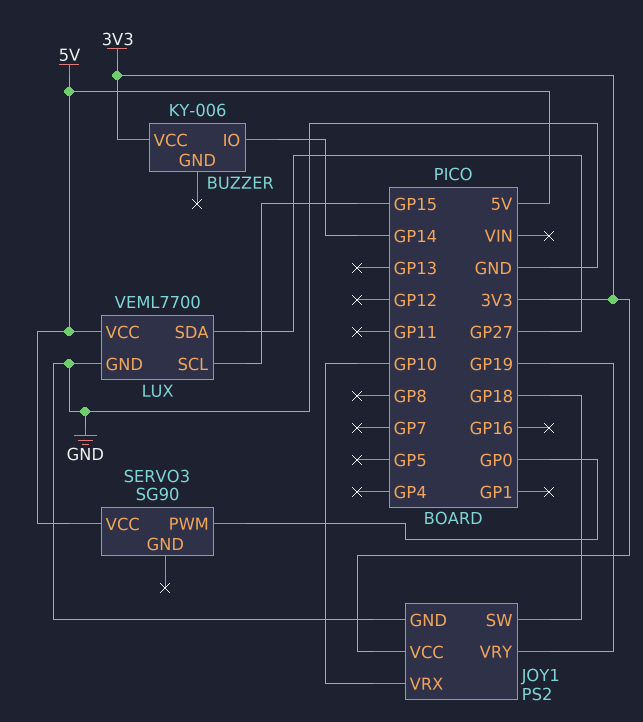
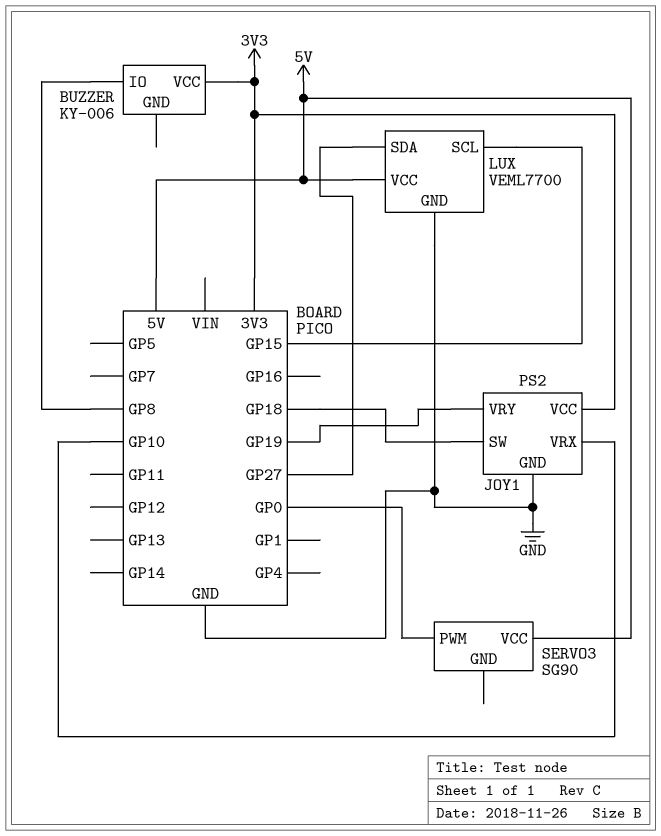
BUZZER pin IO: GP14 -> GP8

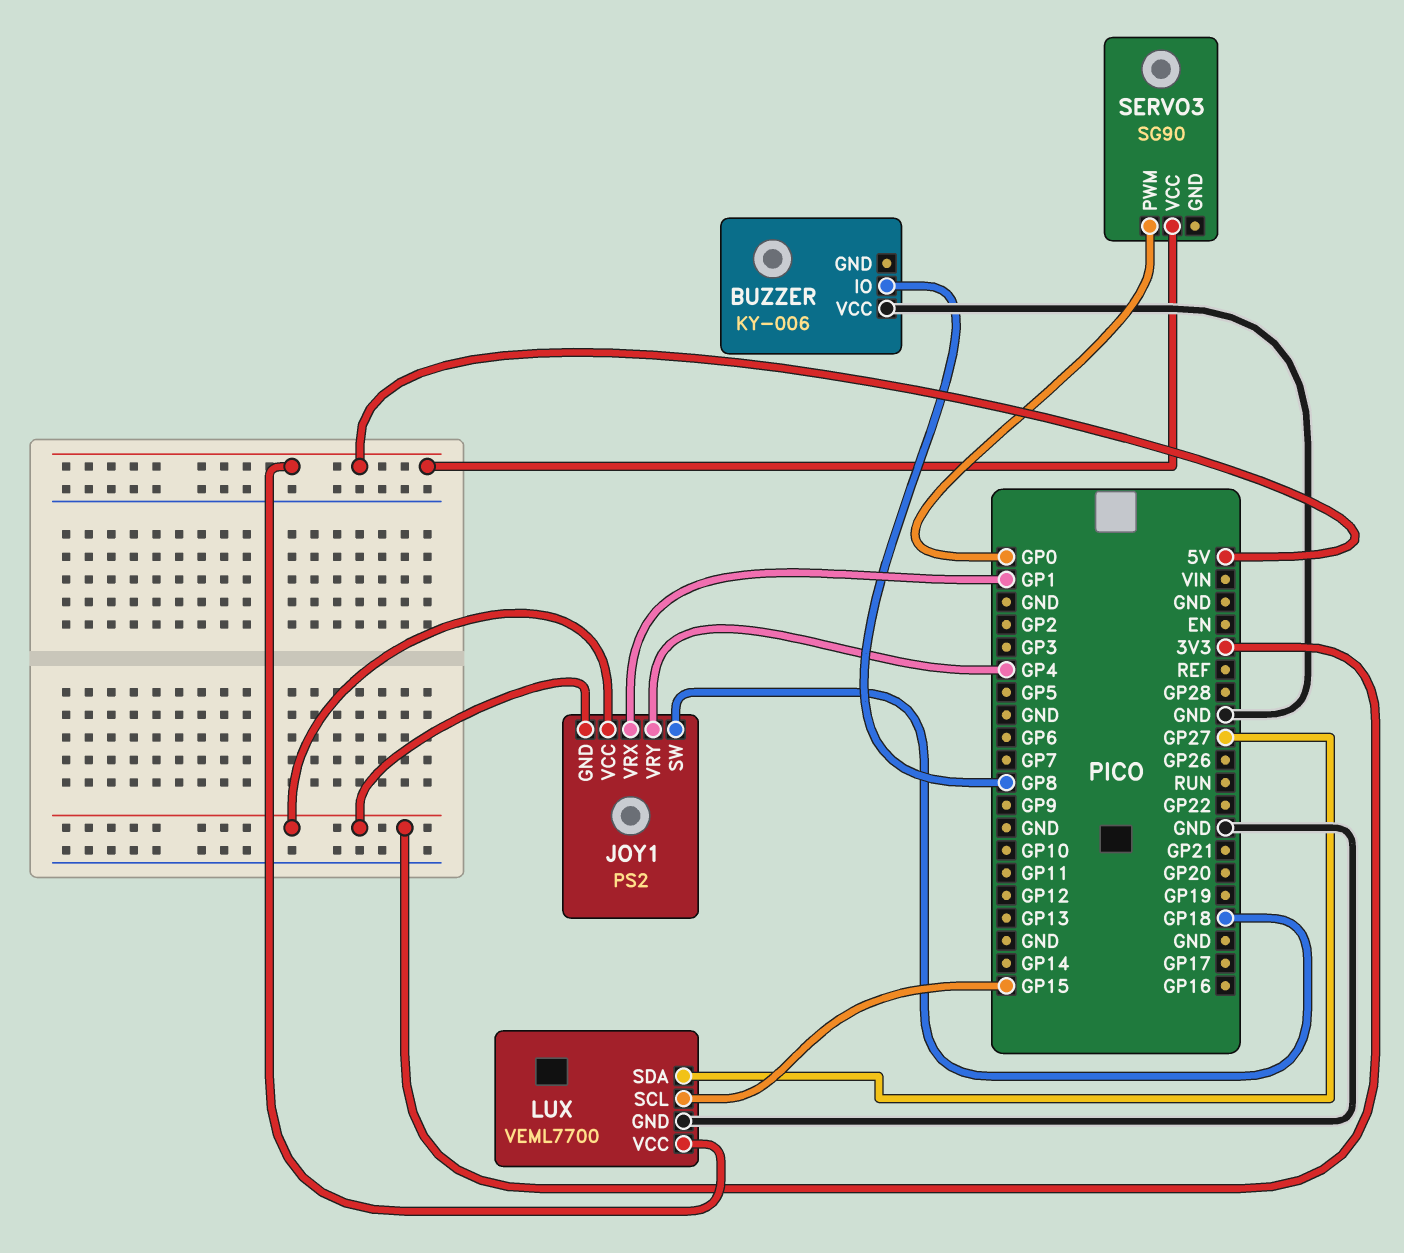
BUZZER pin VCC: 3V3 -> GND
JOY1 pin GND: GND -> 3V3
JOY1 pin VRX: GP10 -> GP1
JOY1 pin VRY: GP19 -> GP4

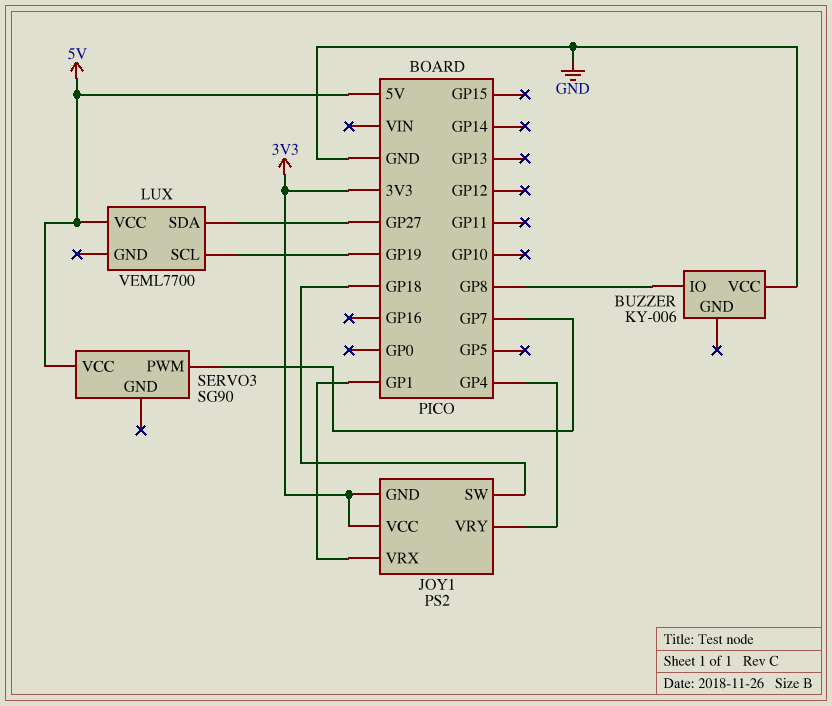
LUX pin GND: GND -> none
LUX pin SCL: GP15 -> GP19
SERVO3 pin PWM: GP0 -> GP7

